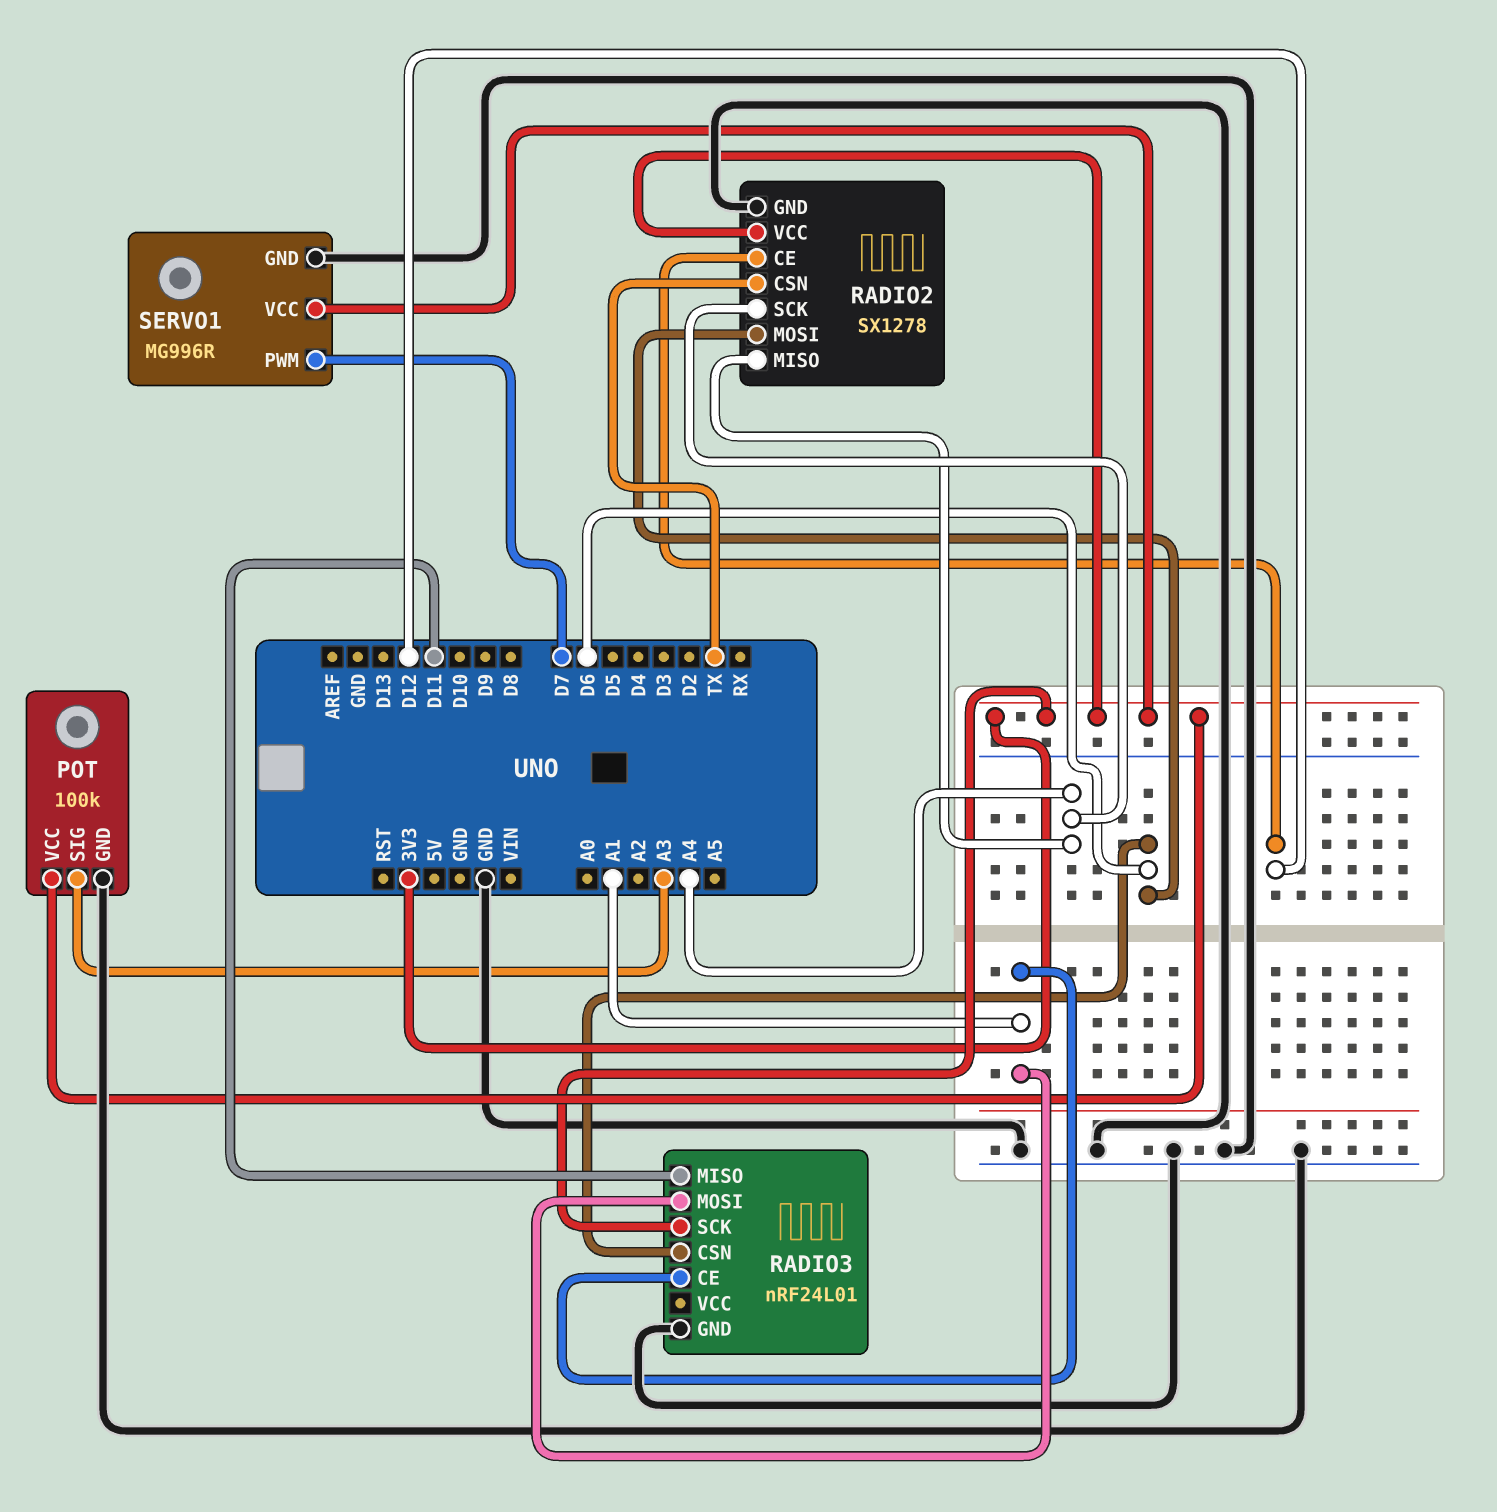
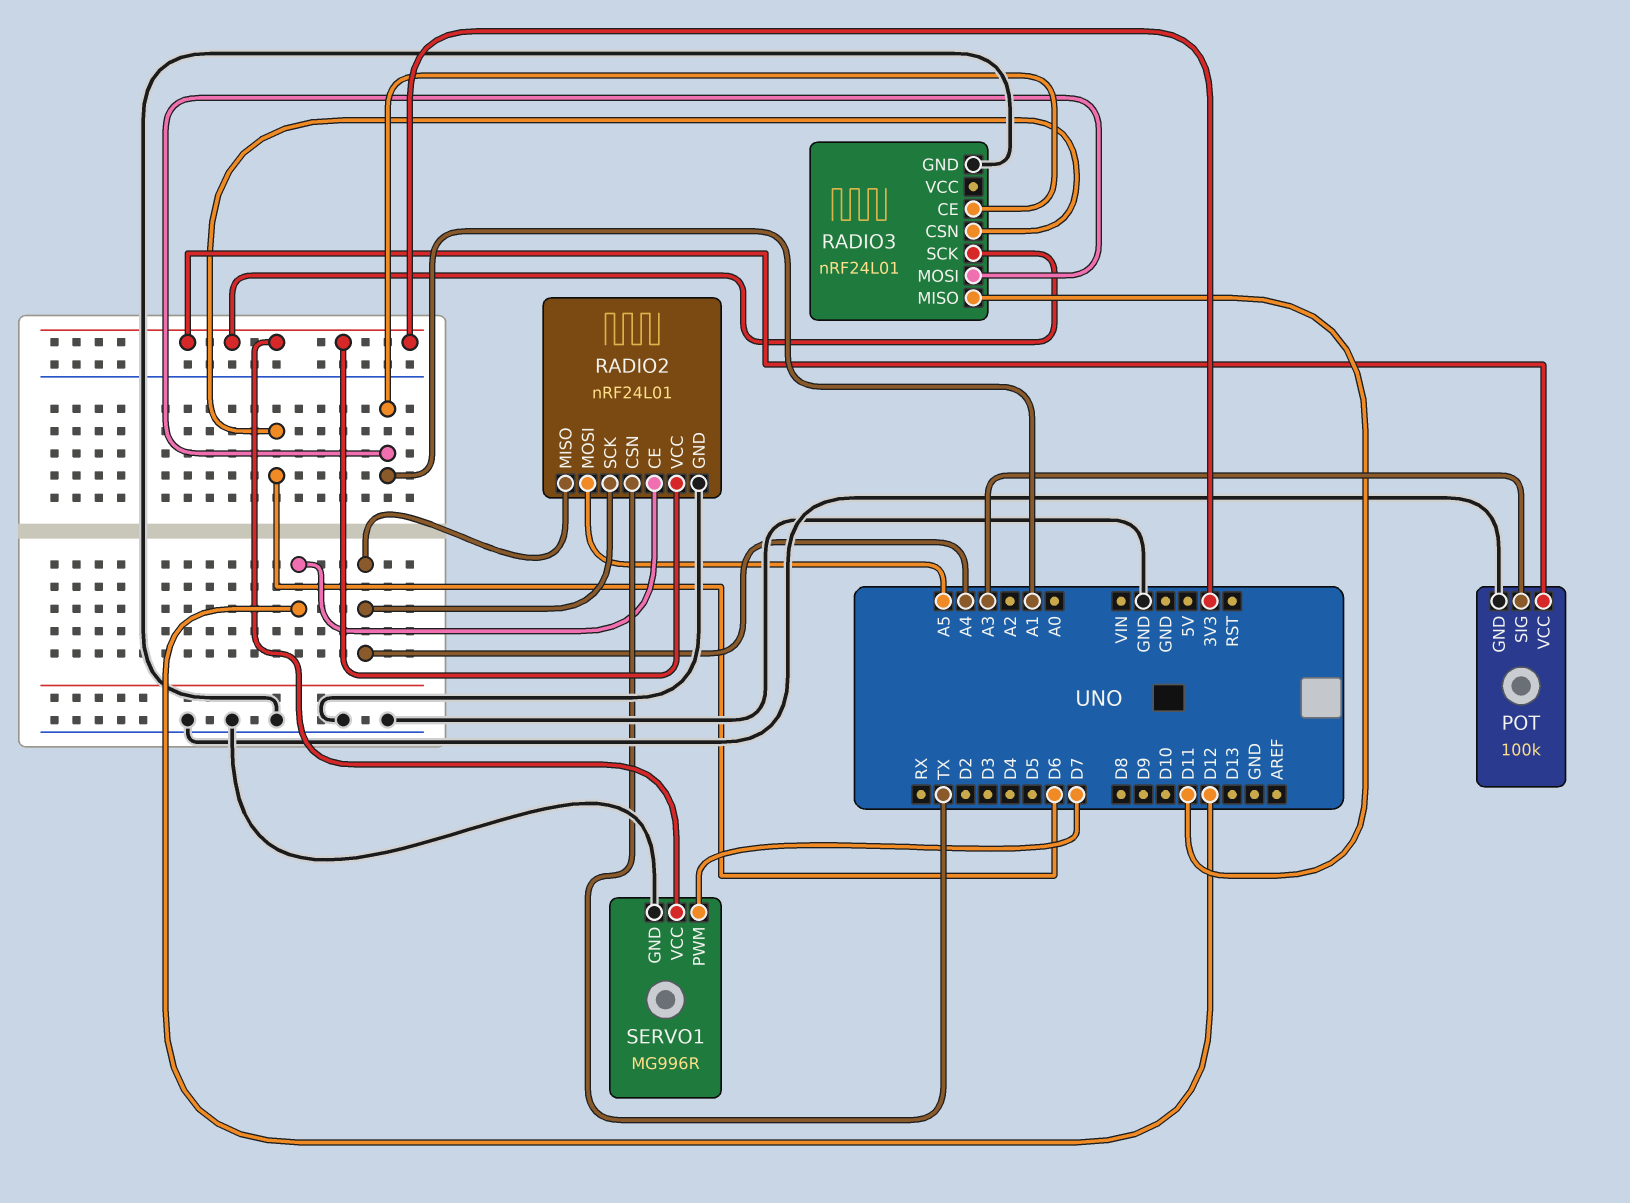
RADIO2: SX1278 -> nRF24L01
RADIO2 pin MOSI: D6 -> A5

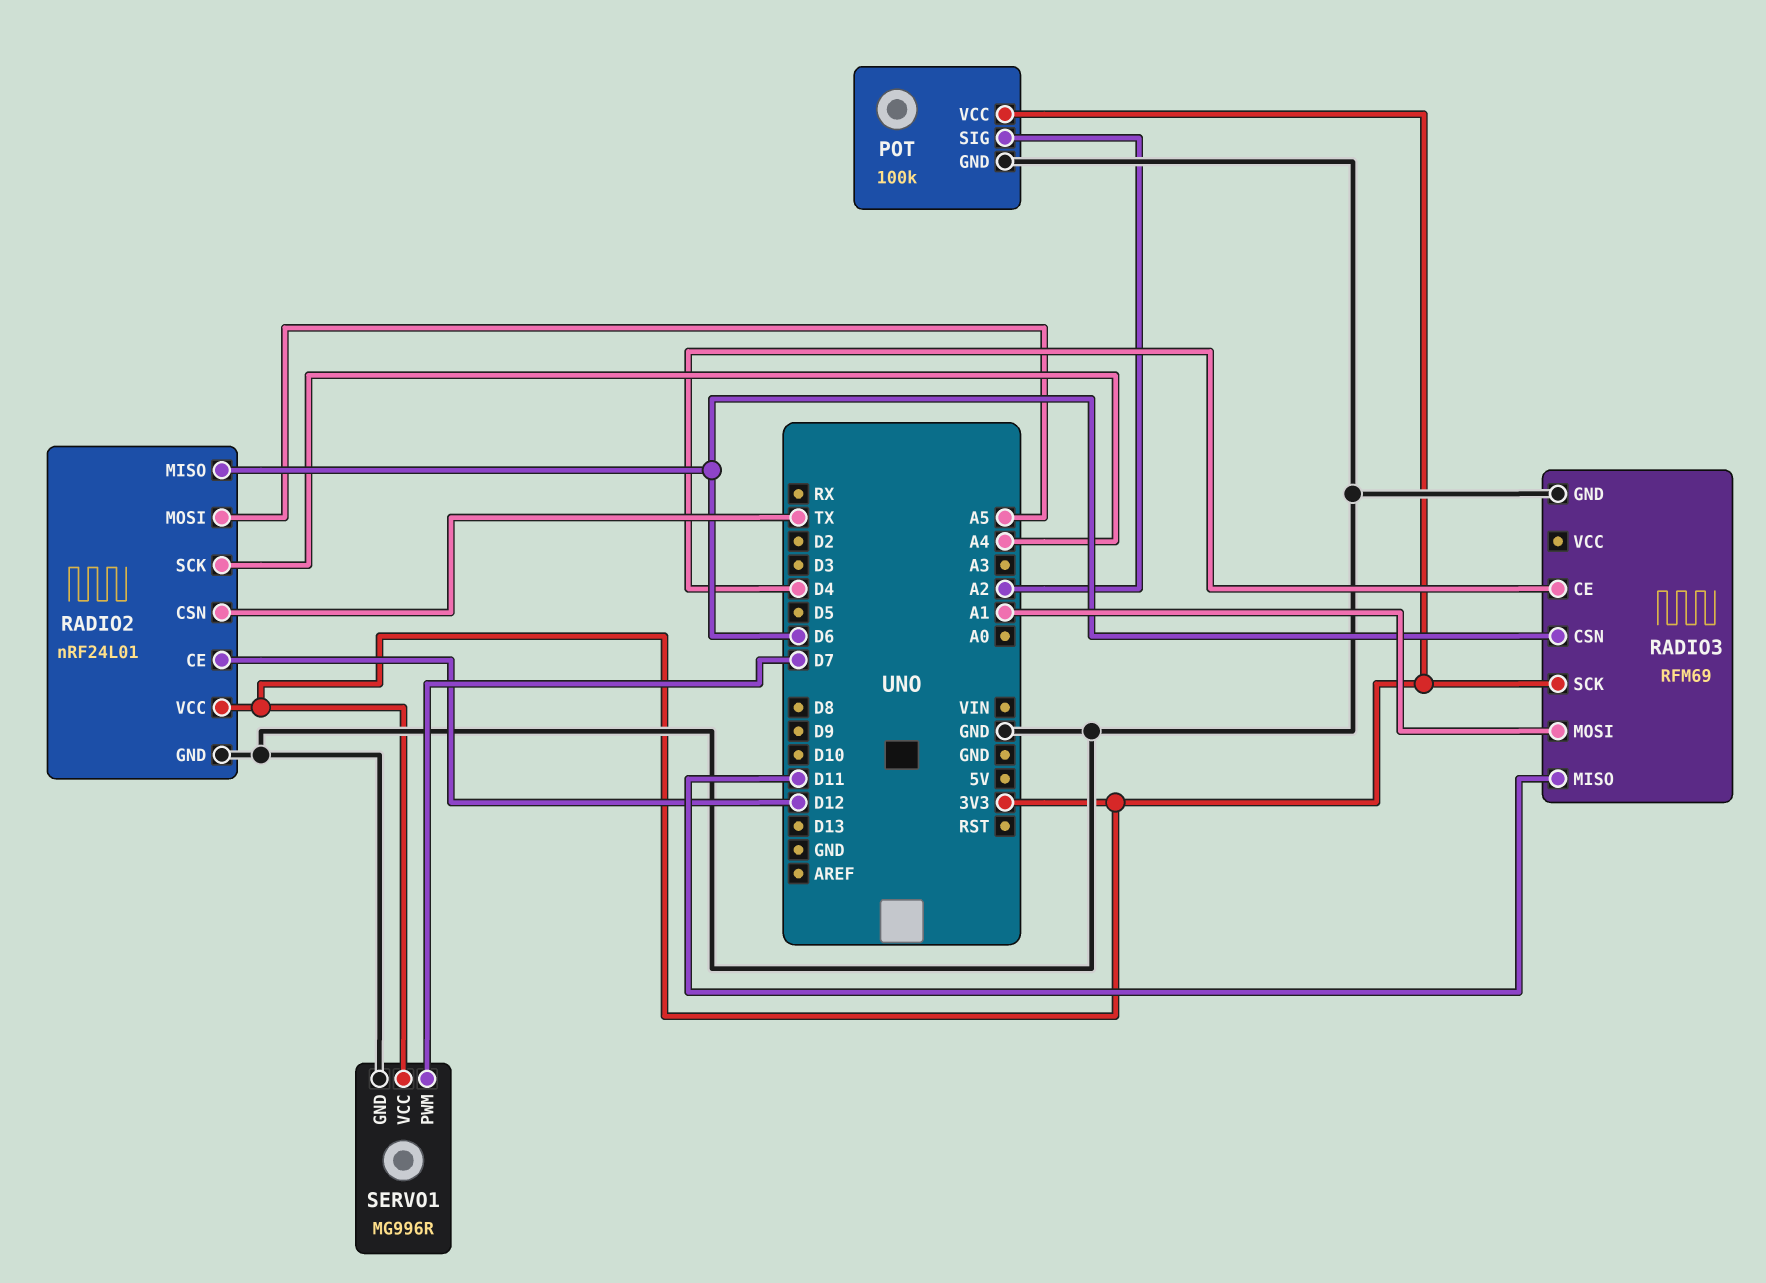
POT pin SIG: A3 -> A2
RADIO2 pin MISO: A4 -> D6
RADIO3: nRF24L01 -> RFM69
RADIO3 pin CE: A1 -> D4

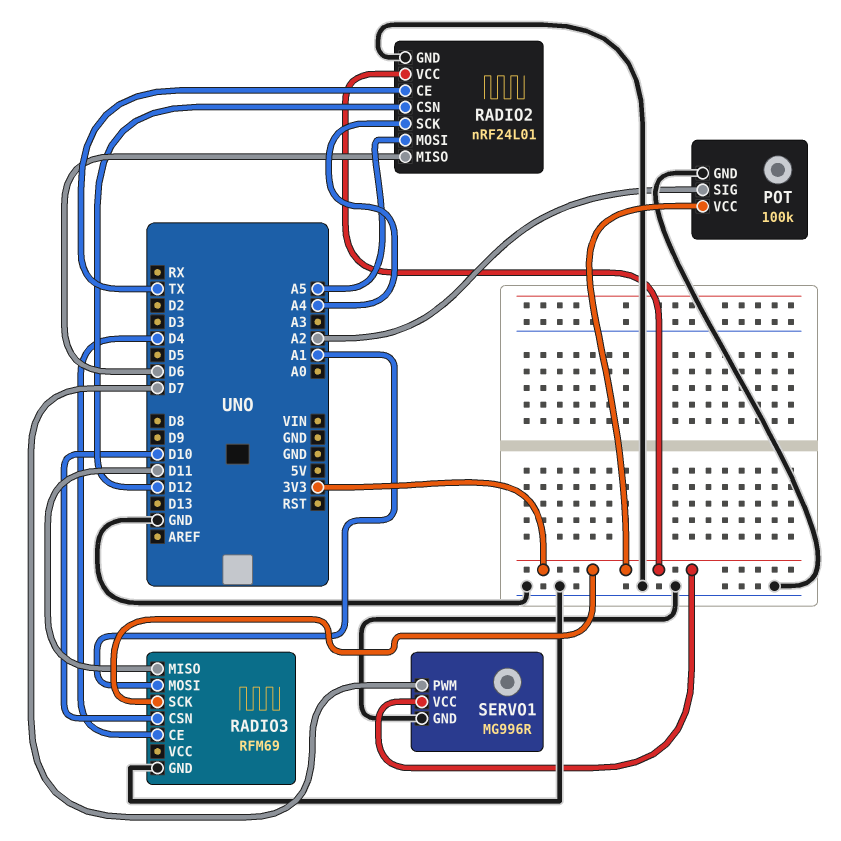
RADIO2 pin CE: D12 -> TX
RADIO2 pin CSN: TX -> D12
RADIO3 pin CSN: D6 -> D10

